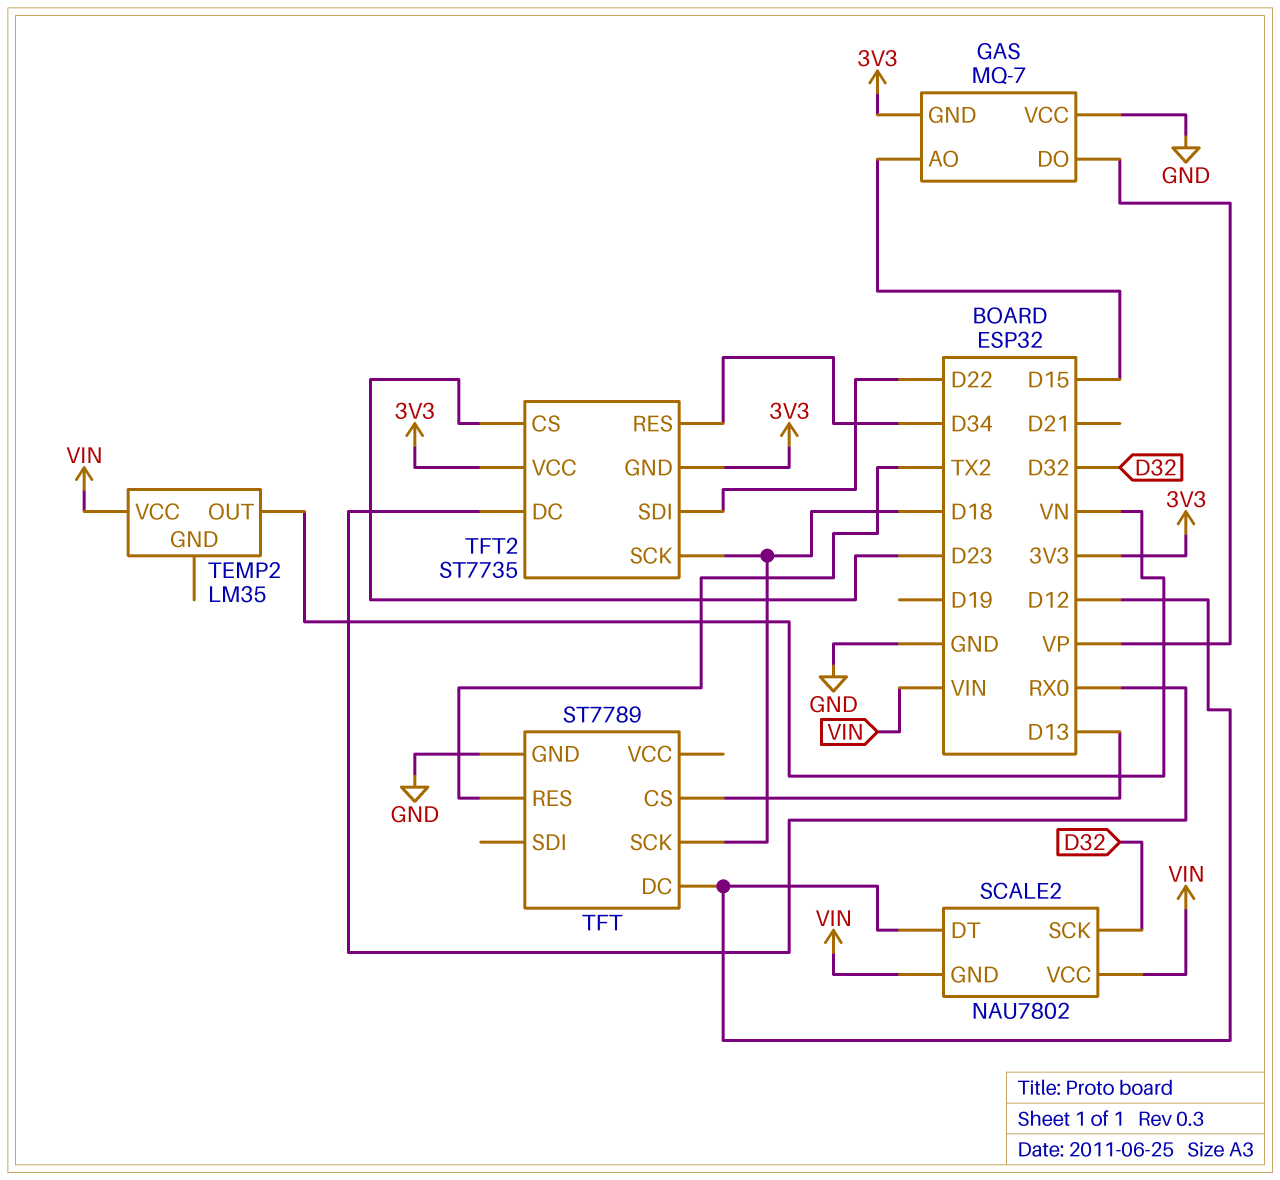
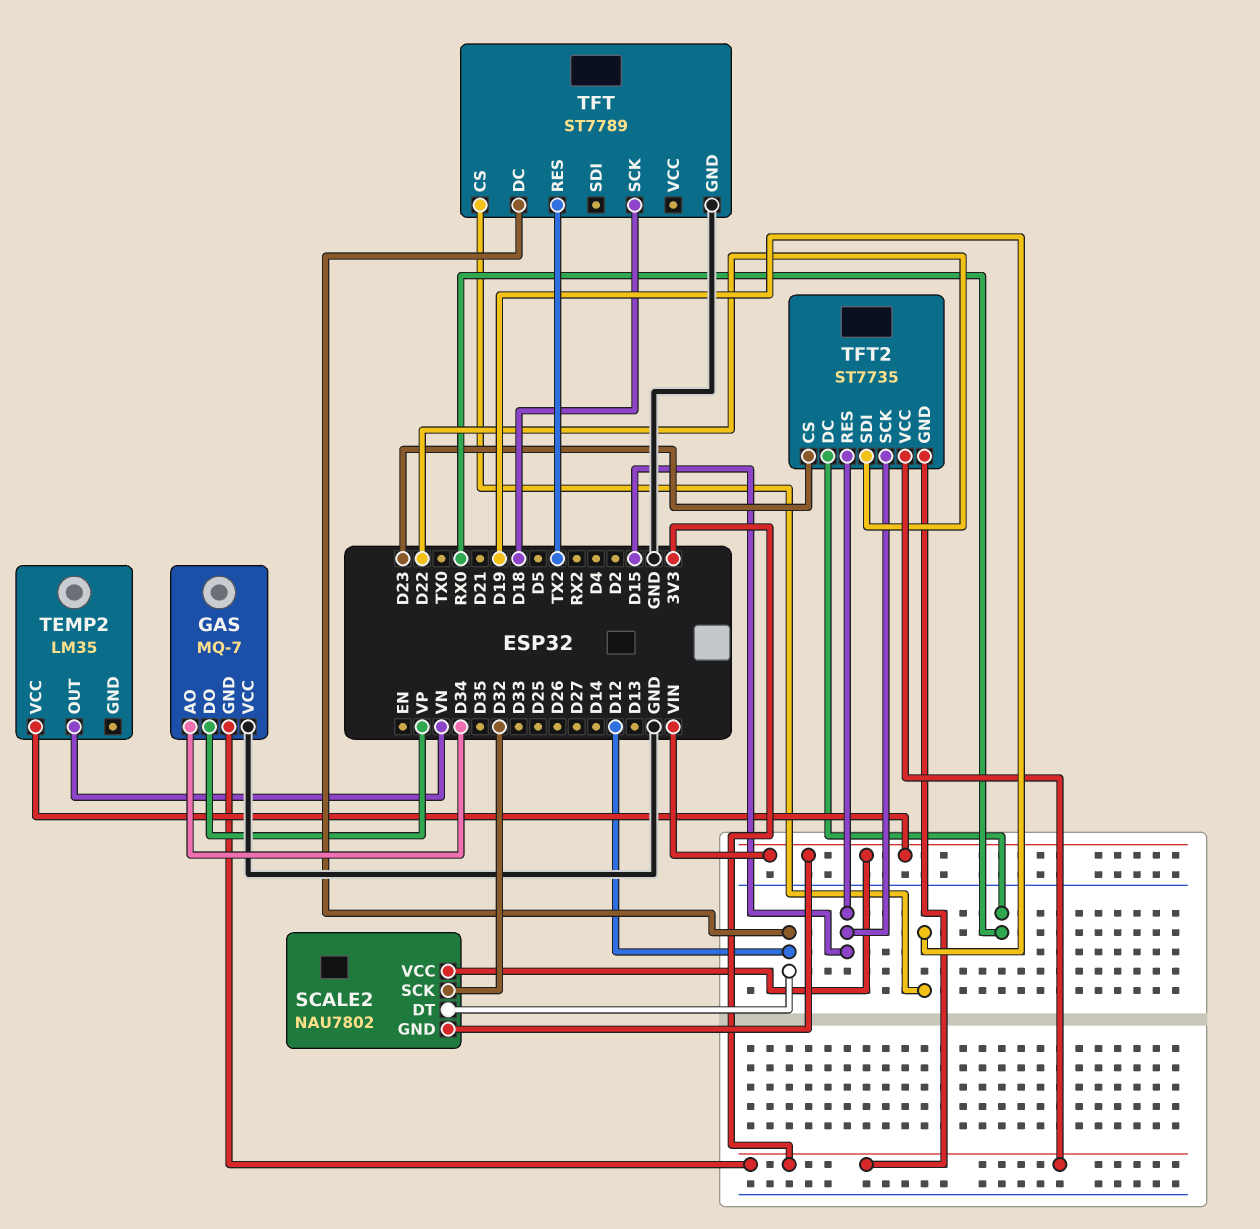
GAS pin AO: D15 -> D34
TFT pin CS: D13 -> D19
TFT2 pin RES: D34 -> D15
TFT2 pin SCK: D18 -> D15

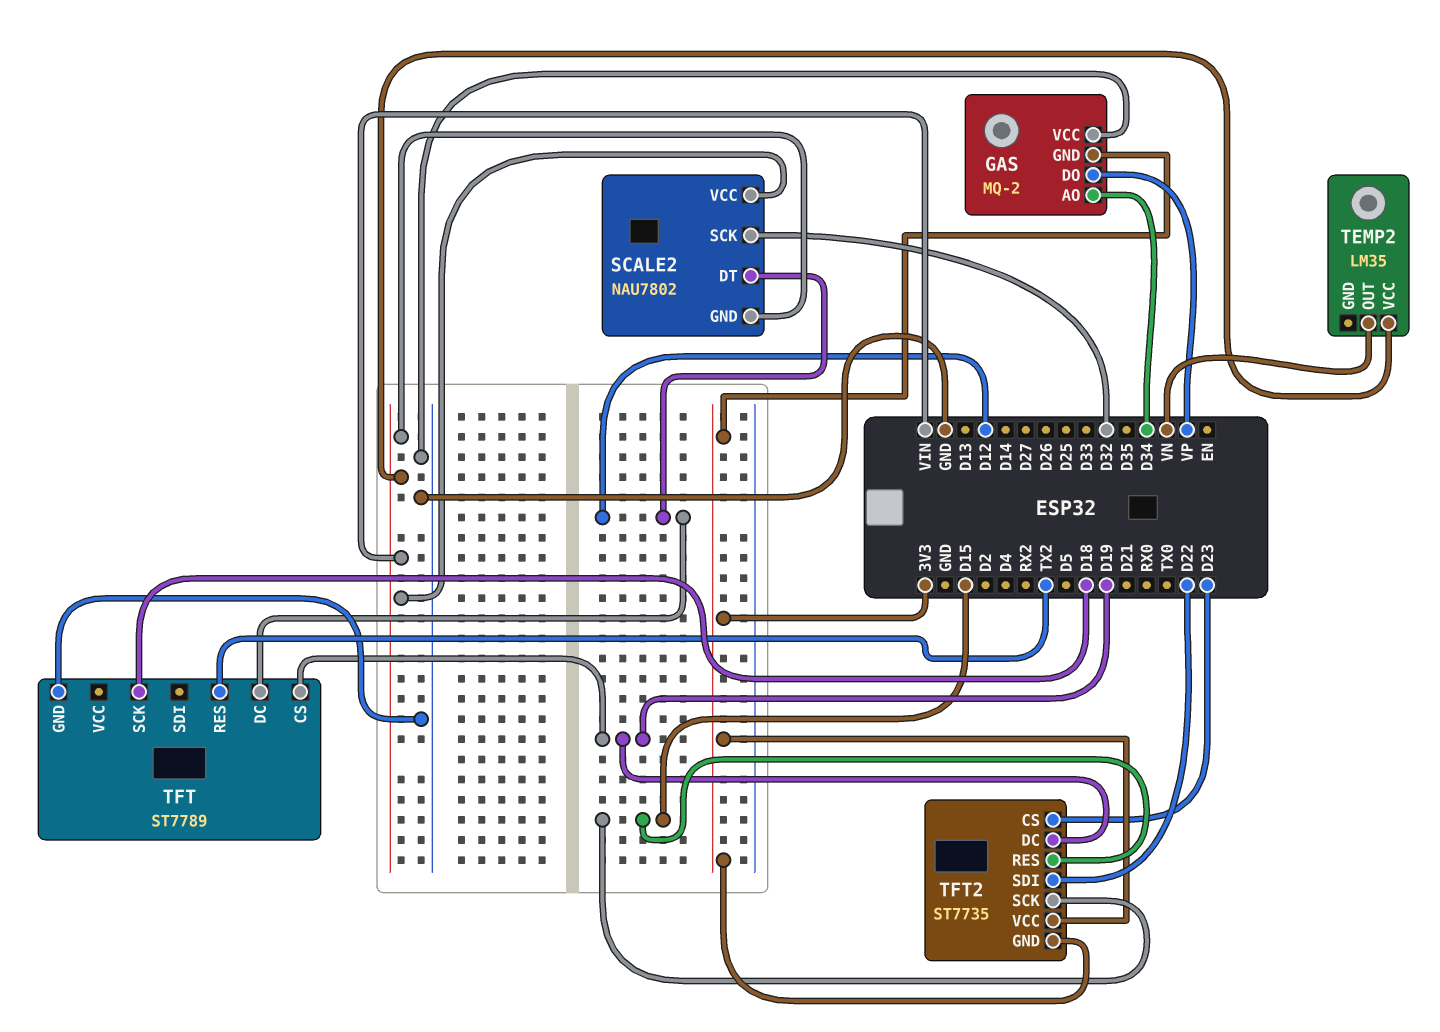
GAS: MQ-7 -> MQ-2
TFT2 pin DC: RX0 -> D19

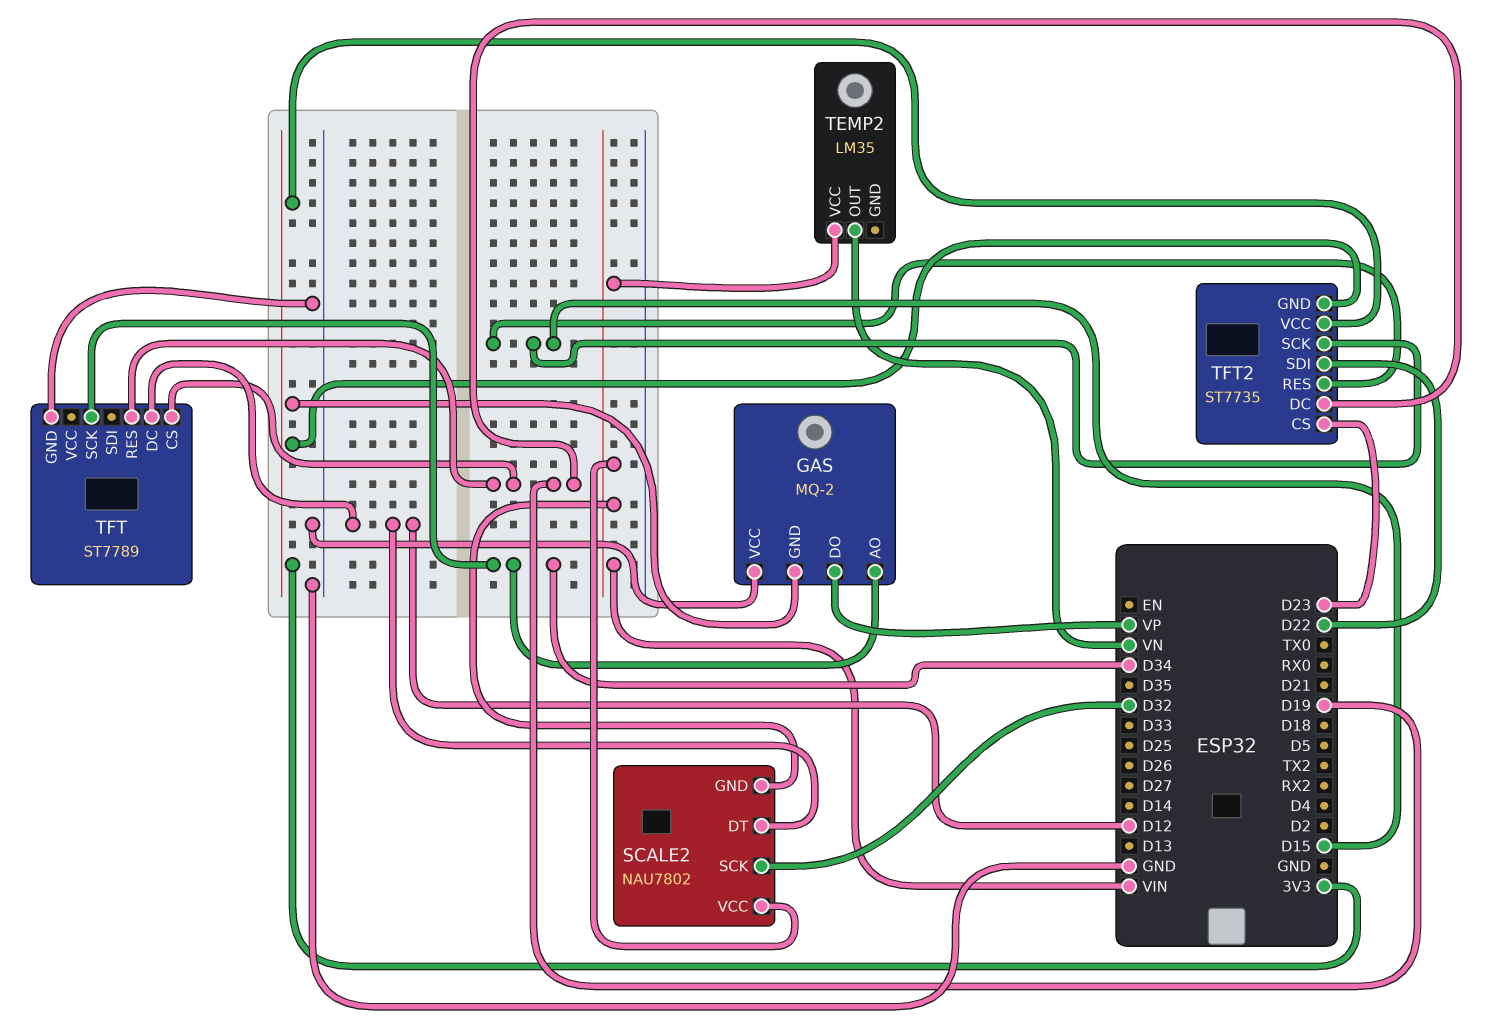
TFT pin RES: TX2 -> D19
TFT pin SCK: D18 -> D34

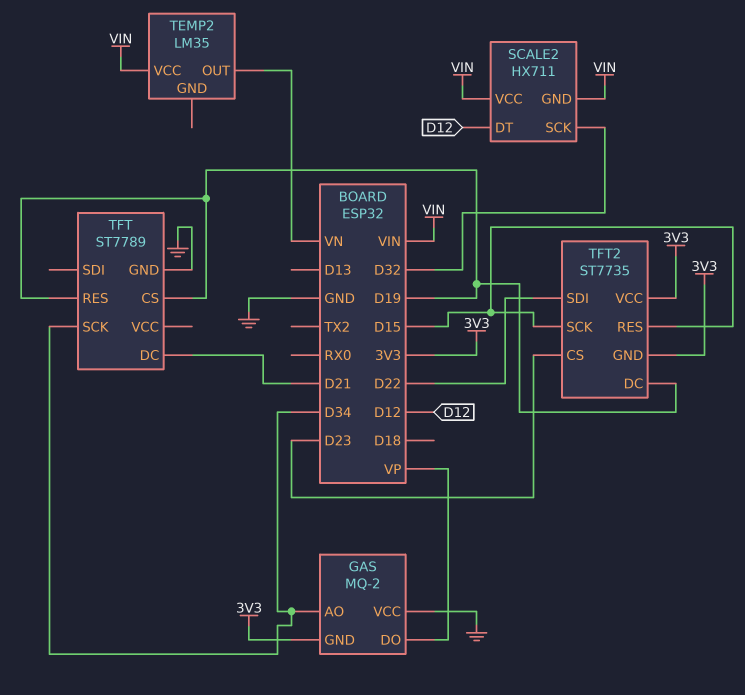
SCALE2: NAU7802 -> HX711
TFT pin DC: D12 -> D21

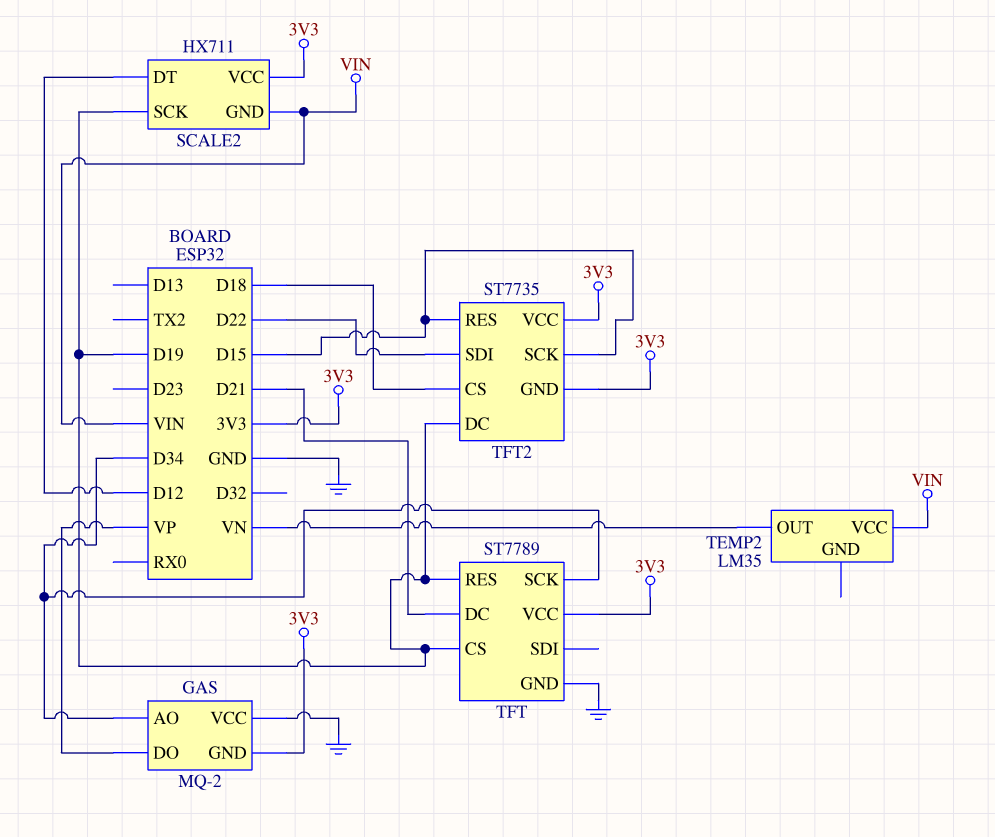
SCALE2 pin SCK: D32 -> D19
SCALE2 pin VCC: VIN -> 3V3
TFT pin VCC: none -> 3V3
TFT2 pin CS: D23 -> D18

